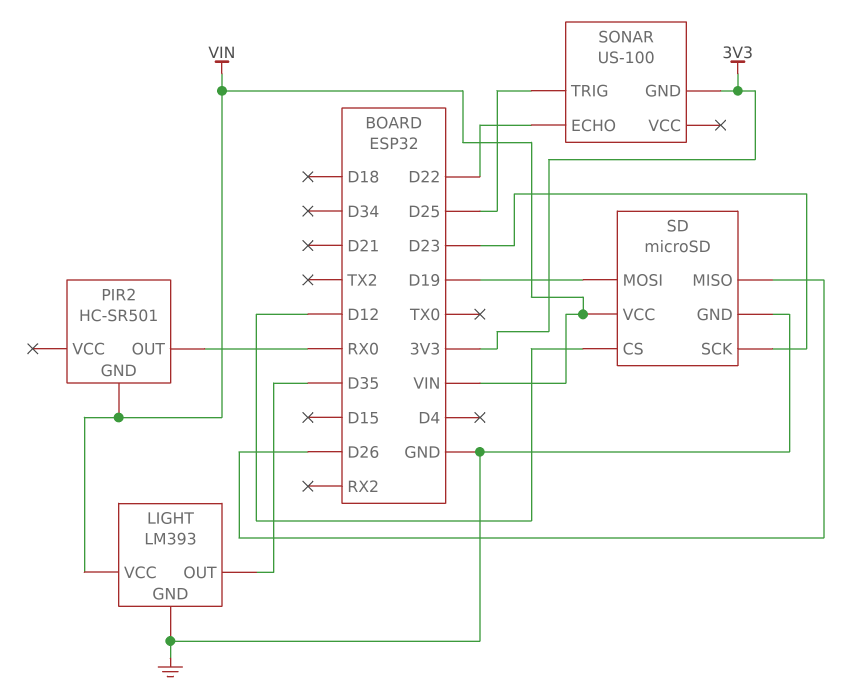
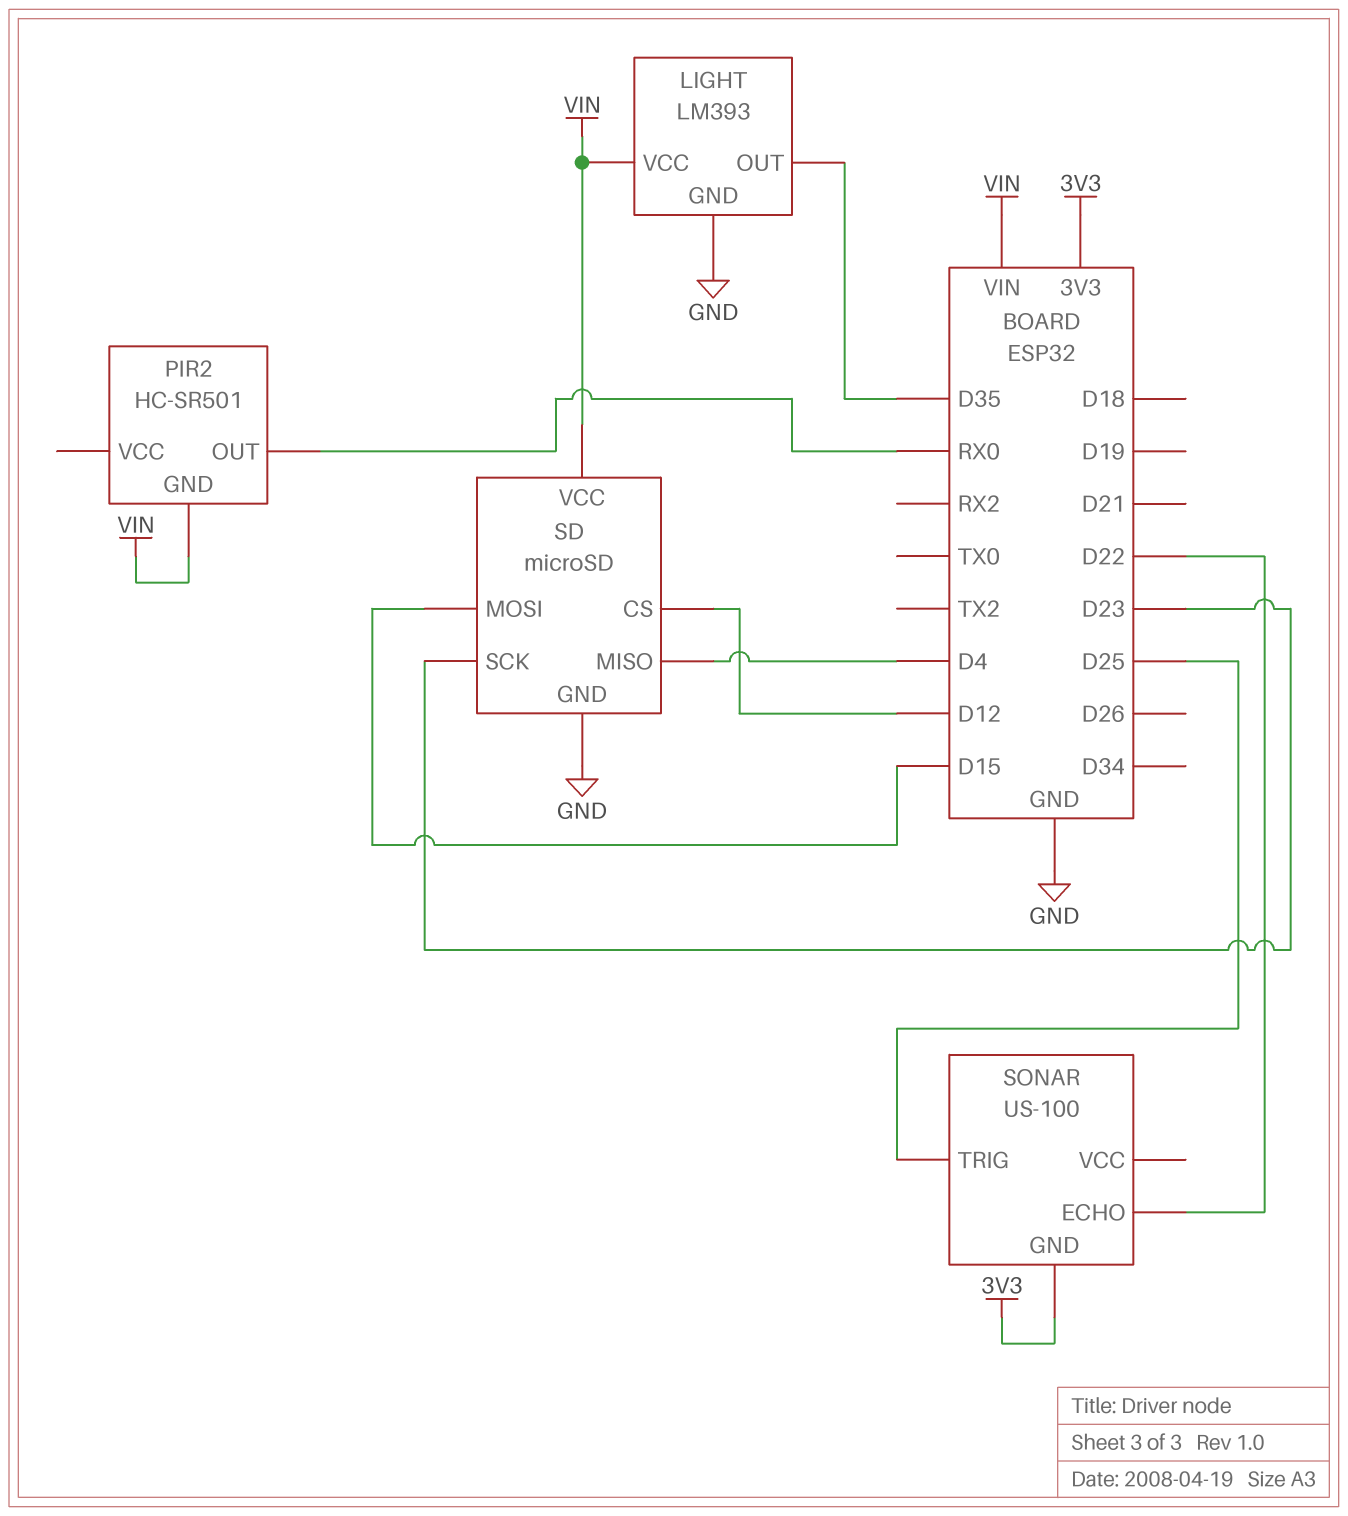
SD pin MISO: D26 -> D4
SD pin MOSI: D19 -> D15

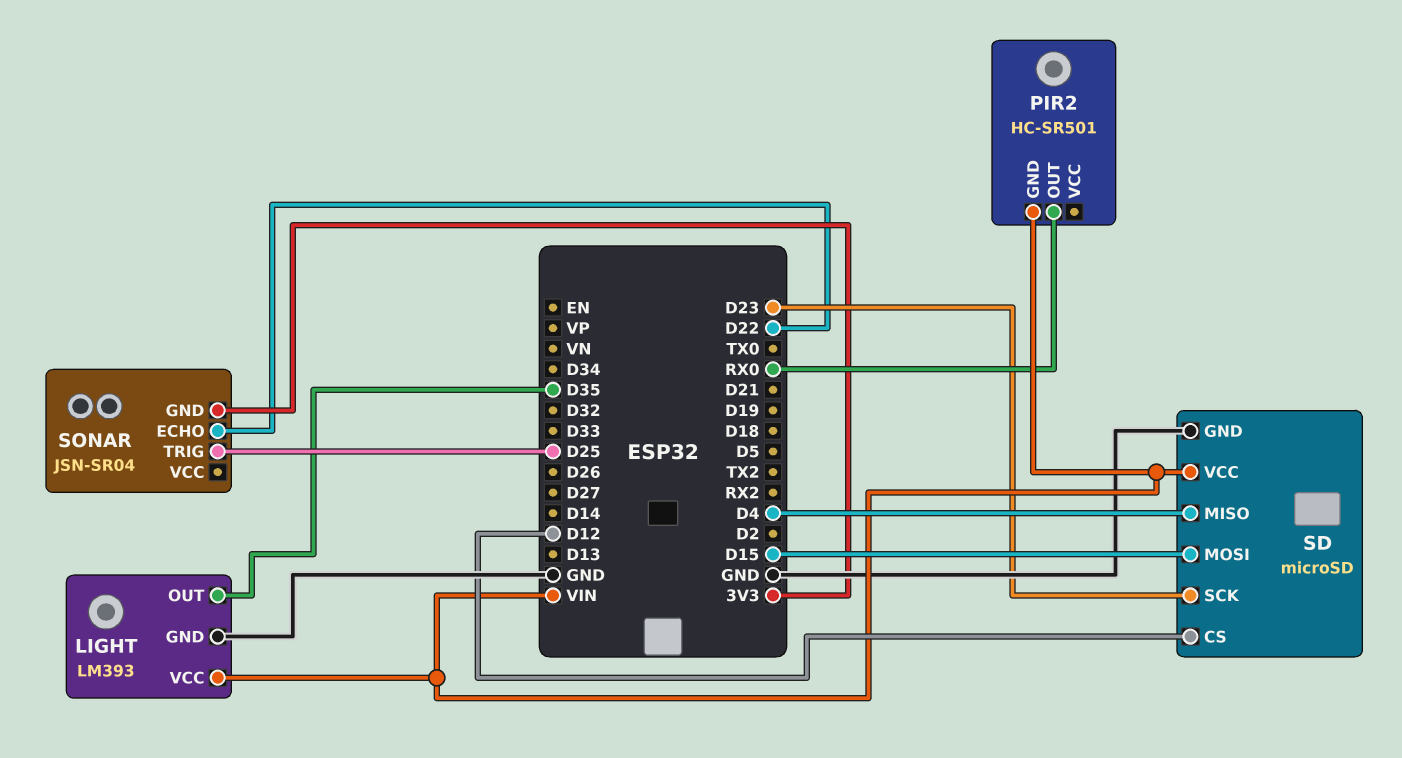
SONAR: US-100 -> JSN-SR04

